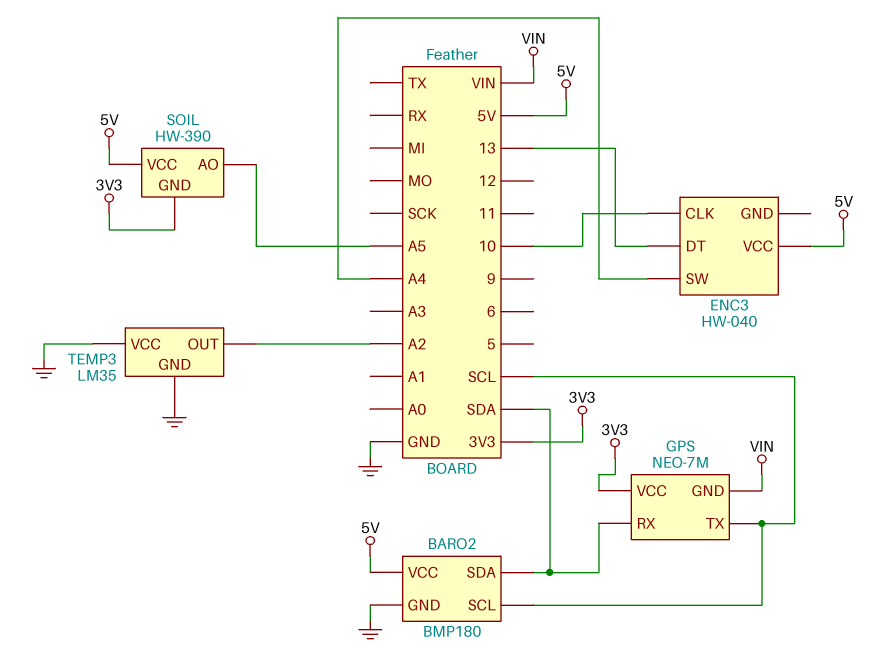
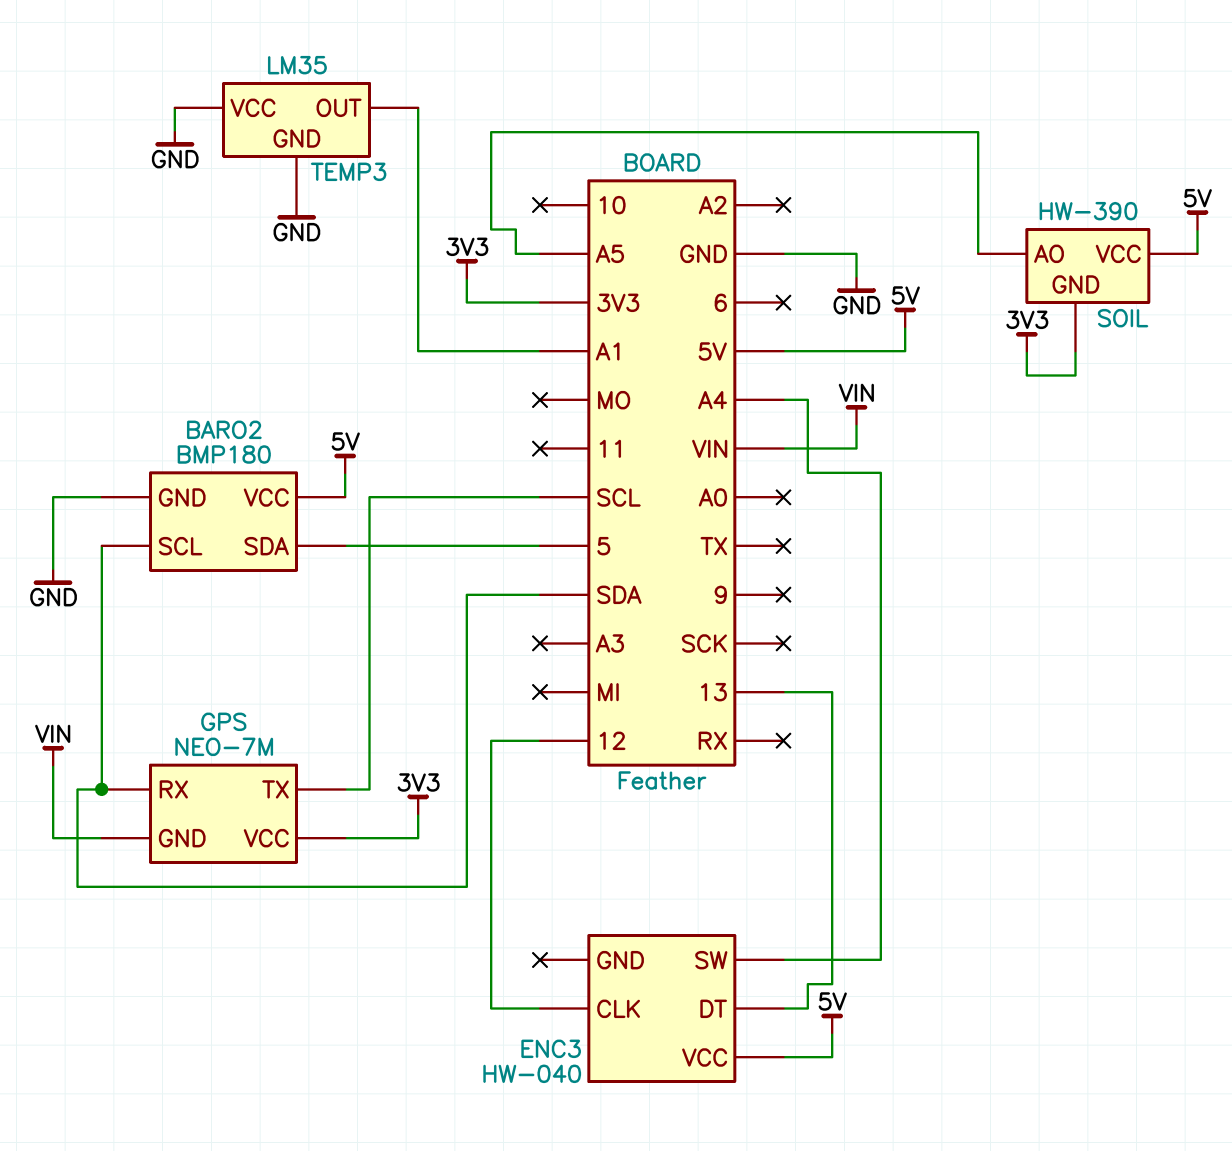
BARO2 pin SCL: SCL -> SDA
BARO2 pin SDA: SDA -> 5
ENC3 pin CLK: 10 -> 12
TEMP3 pin OUT: A2 -> A1

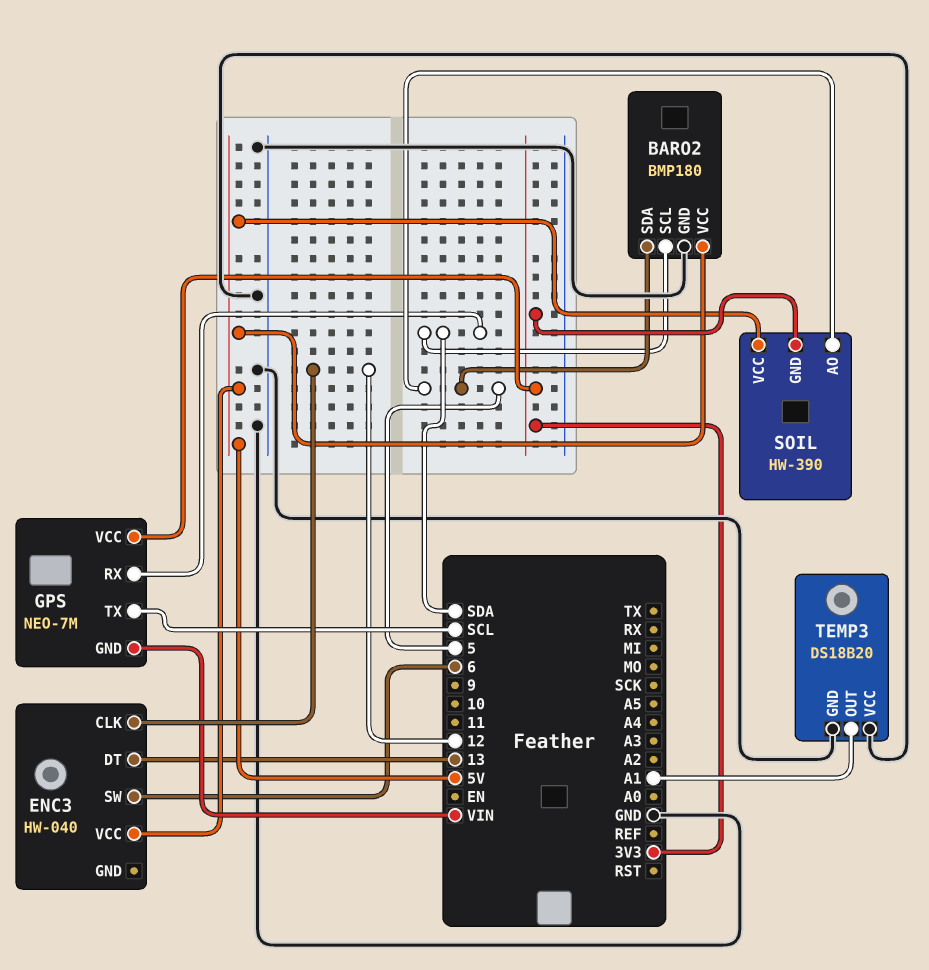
ENC3 pin SW: A4 -> 6
SOIL pin AO: A5 -> 5
TEMP3: LM35 -> DS18B20

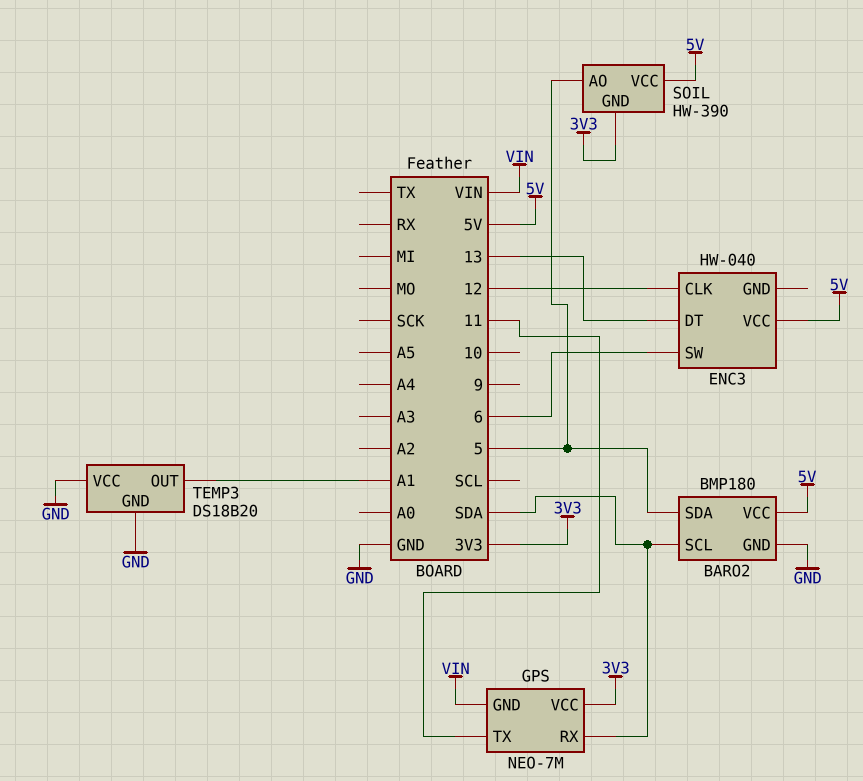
GPS pin TX: SCL -> 11

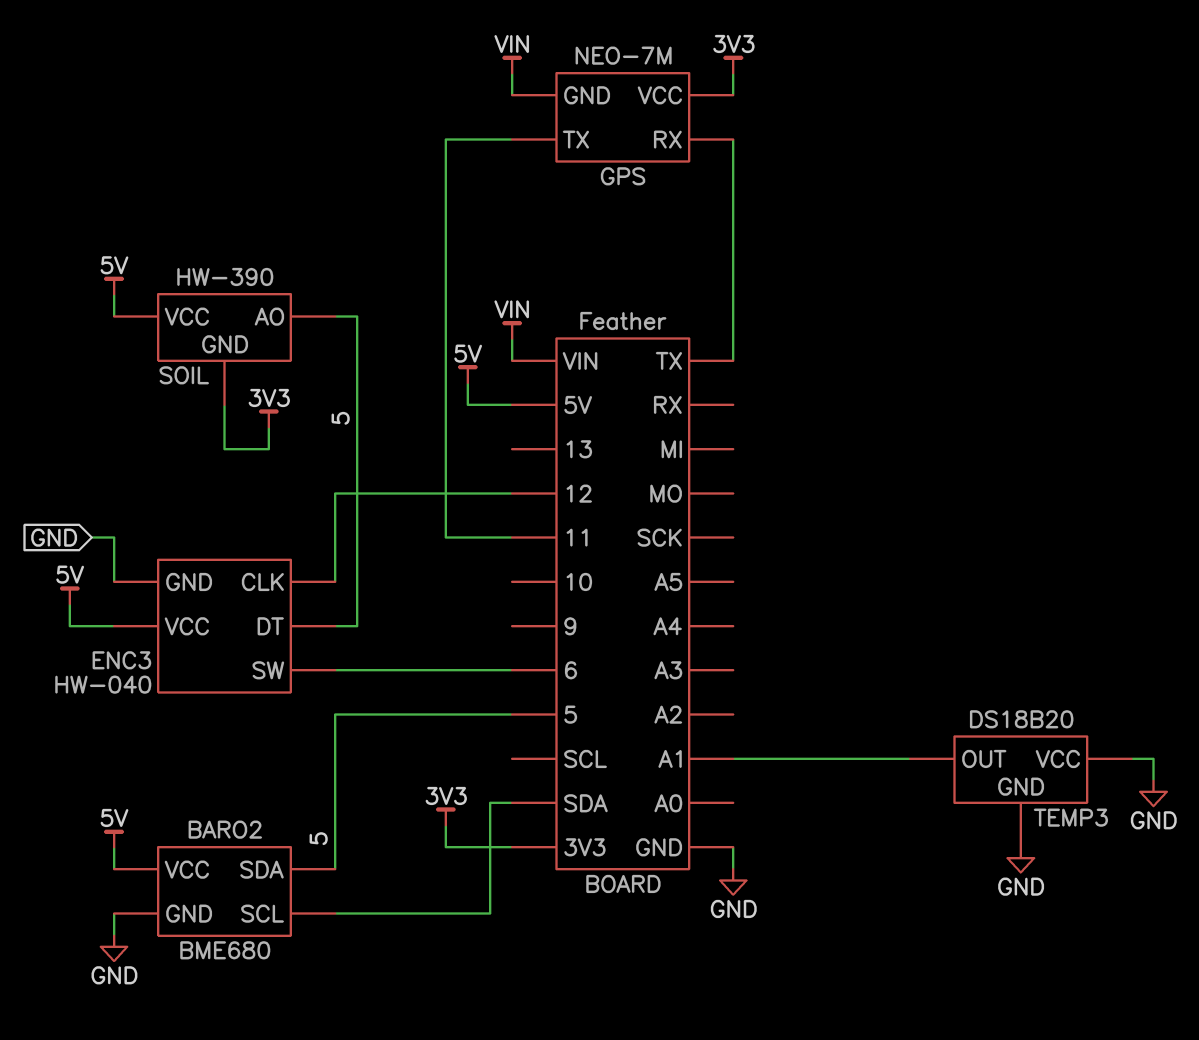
BARO2: BMP180 -> BME680
ENC3 pin DT: 13 -> 5
ENC3 pin GND: none -> GND
GPS pin RX: SDA -> TX

